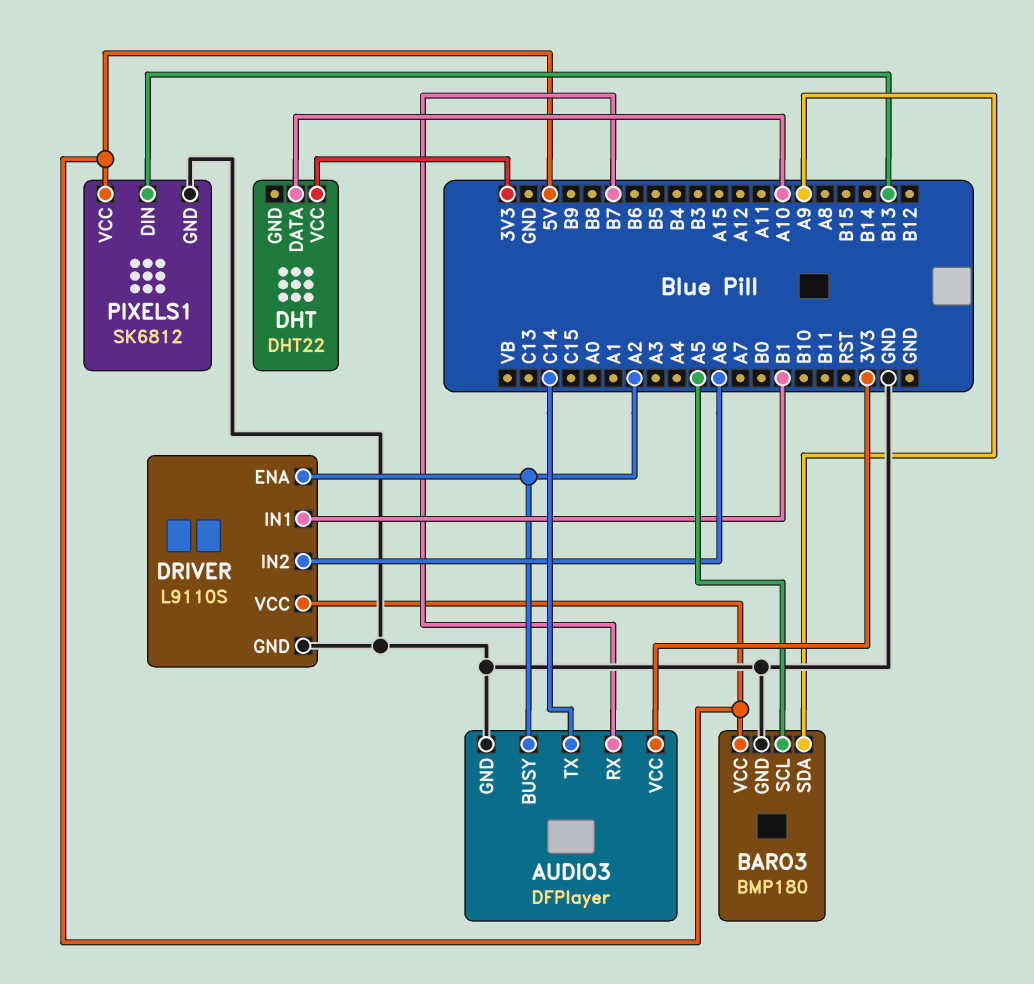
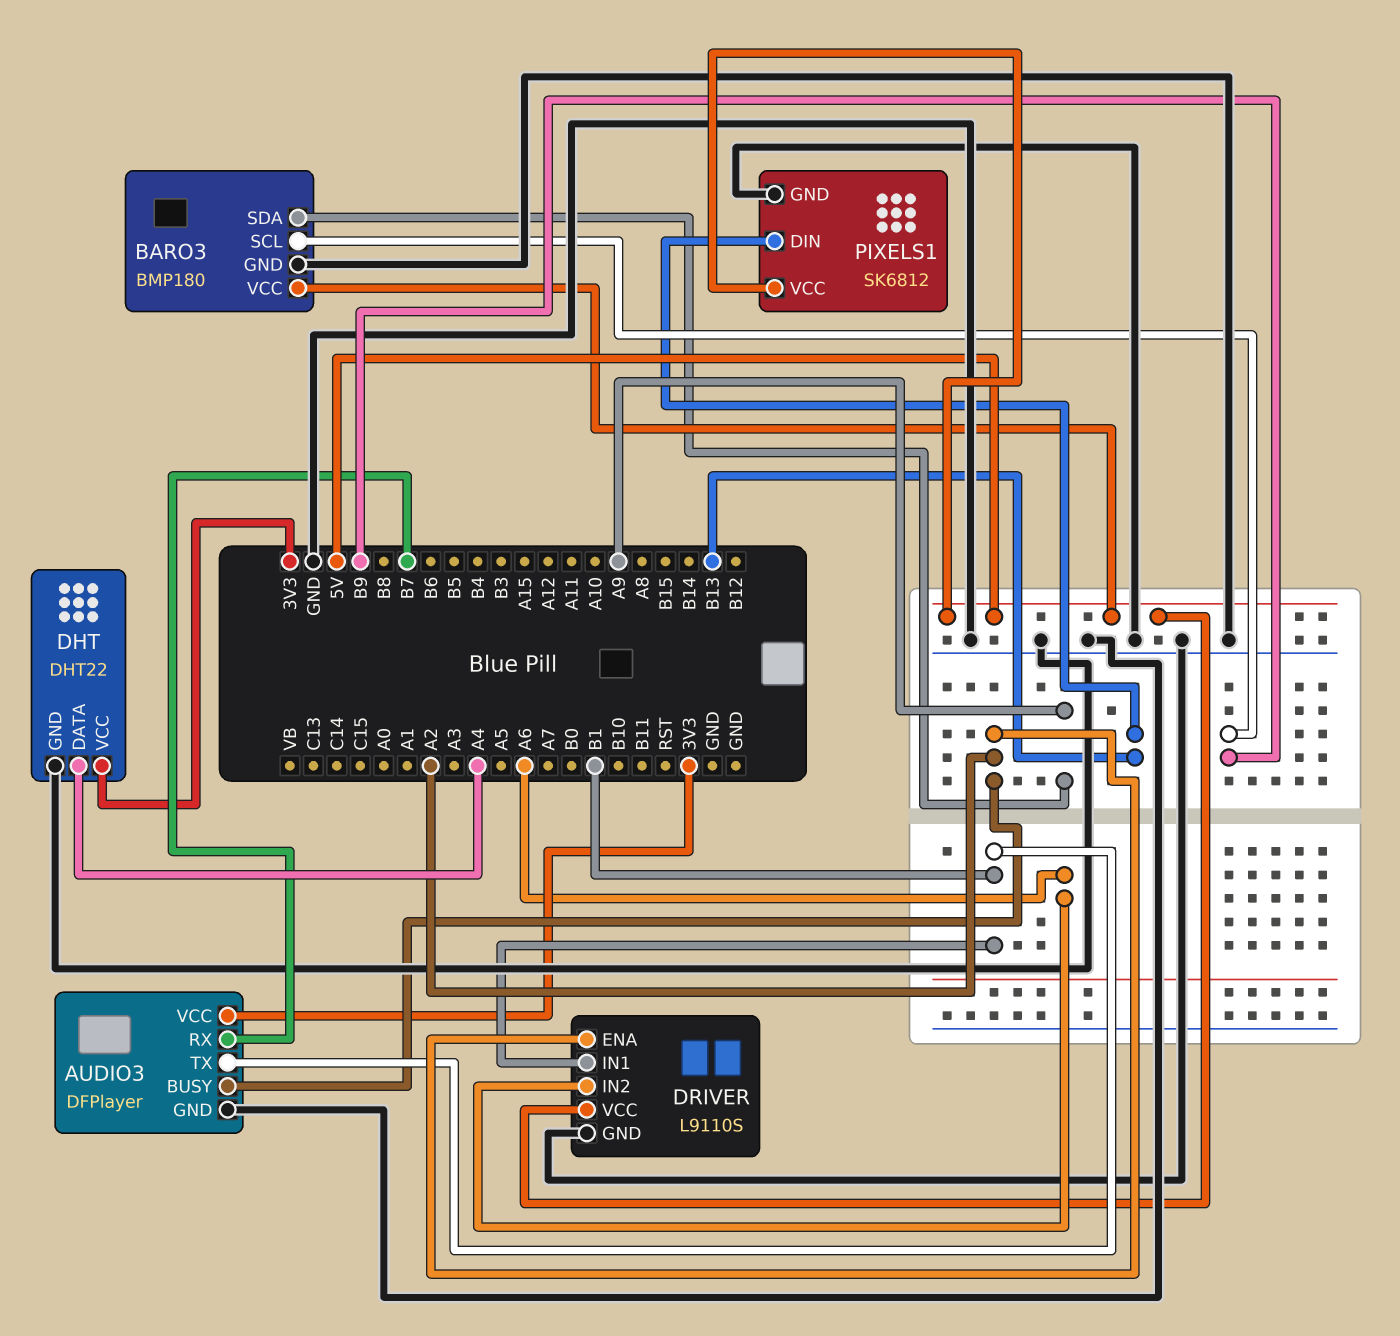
AUDIO3 pin TX: C14 -> B1
BARO3 pin SCL: A5 -> B9
DHT pin DATA: A10 -> A4
DHT pin GND: none -> GND

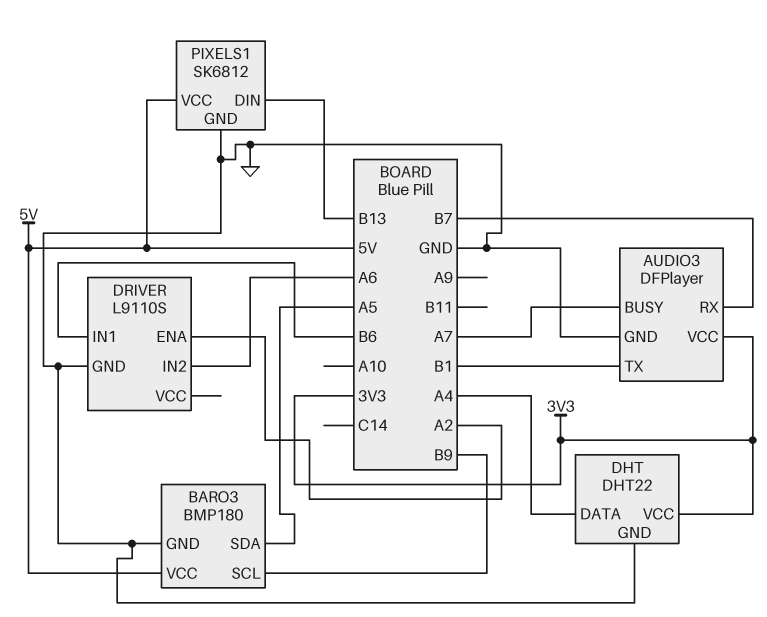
AUDIO3 pin BUSY: A2 -> A7
BARO3 pin SDA: A9 -> A5
DRIVER pin IN1: B1 -> B6
DRIVER pin VCC: 5V -> none

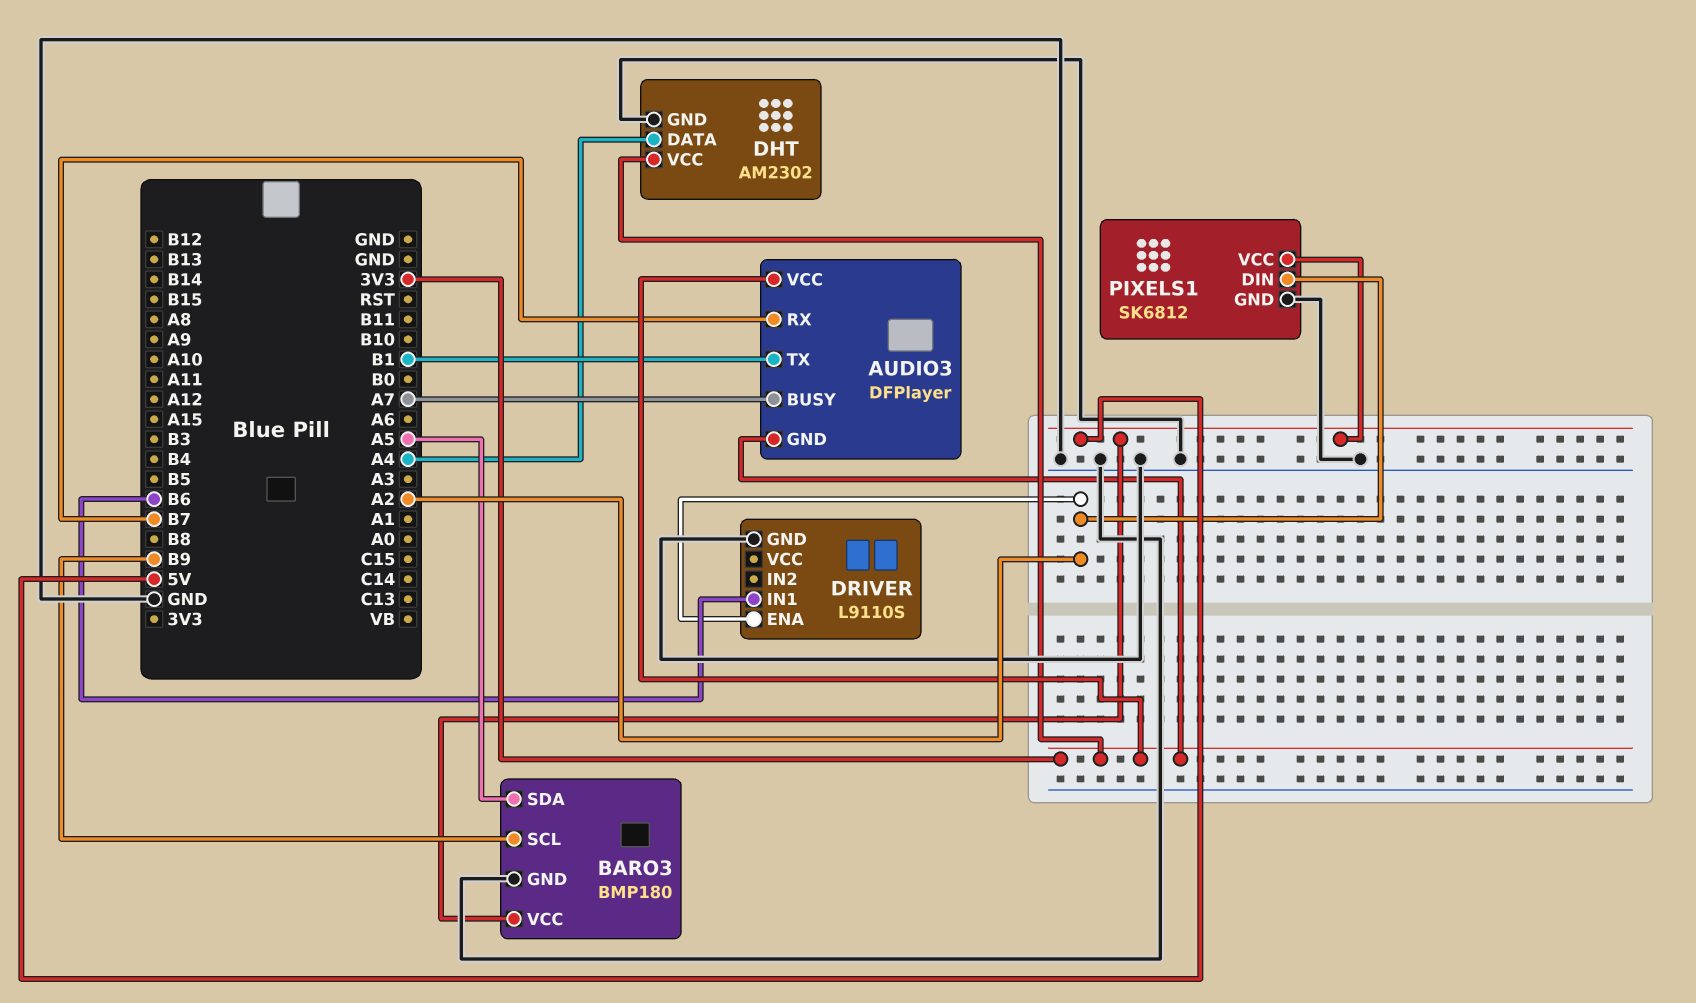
AUDIO3 pin GND: GND -> 3V3
DHT: DHT22 -> AM2302
DRIVER pin IN2: A6 -> none
PIXELS1 pin DIN: B13 -> A2

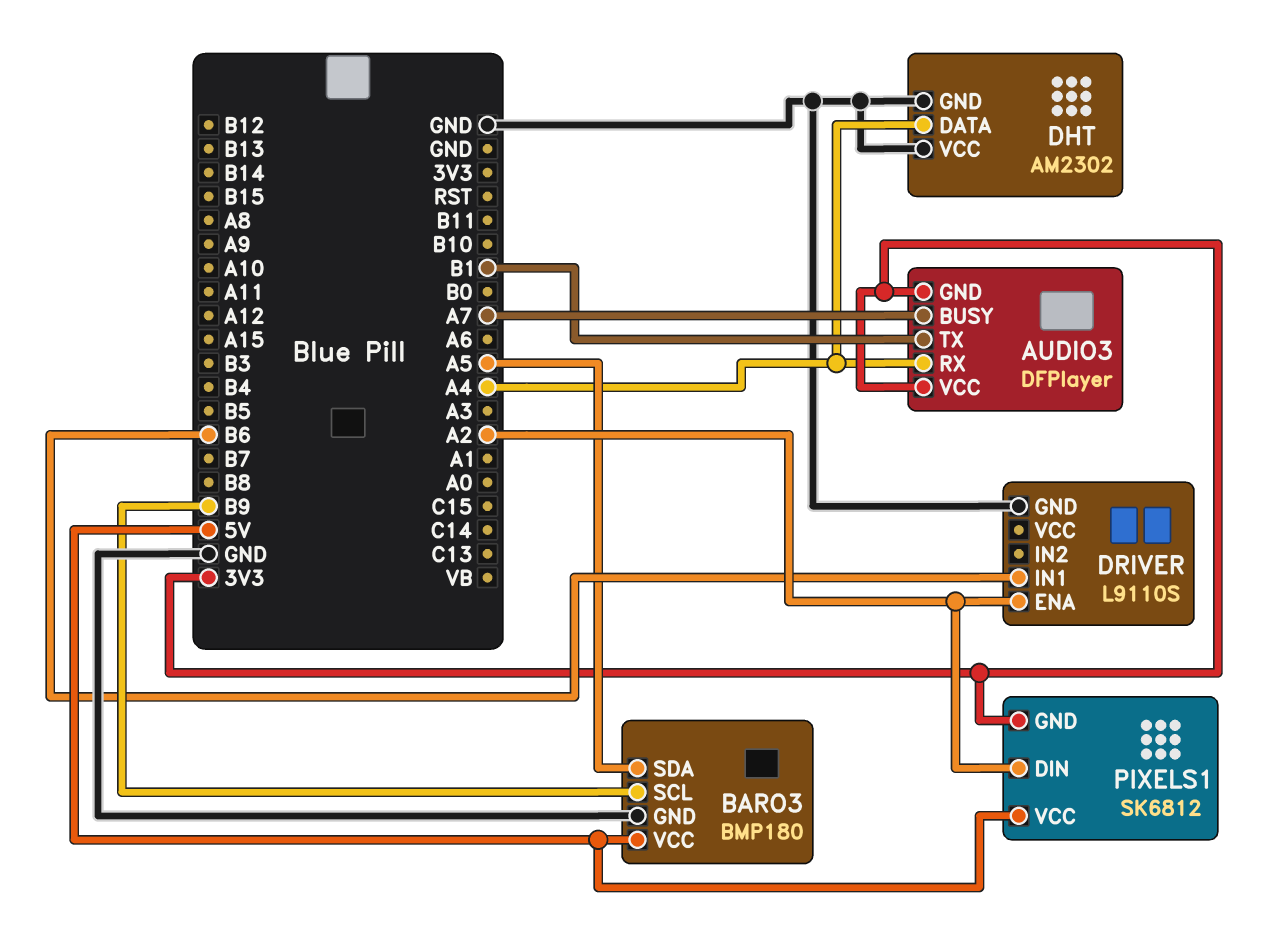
AUDIO3 pin RX: B7 -> A4
DHT pin VCC: 3V3 -> GND
PIXELS1 pin GND: GND -> 3V3

